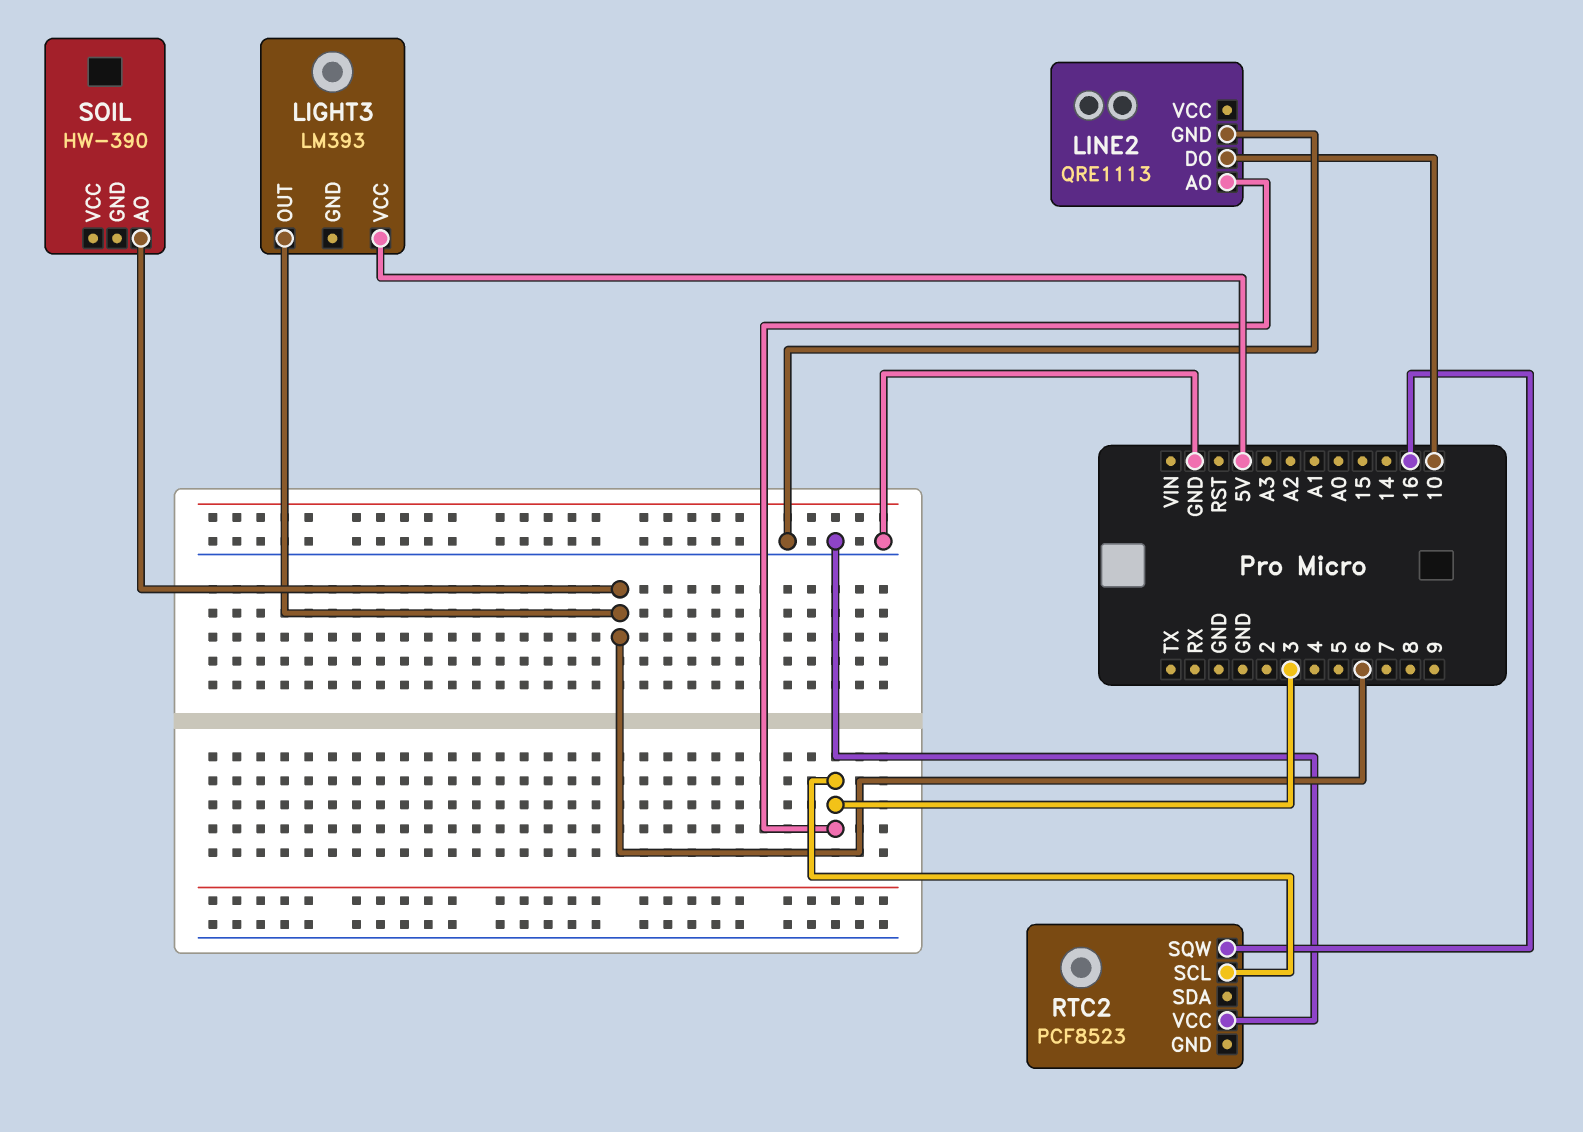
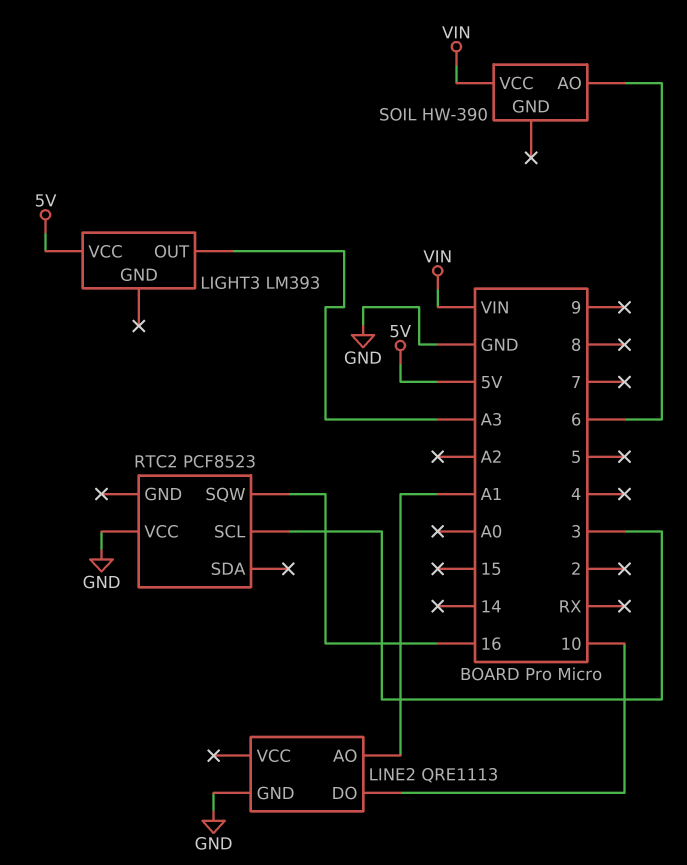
LIGHT3 pin OUT: 6 -> A3
LINE2 pin AO: 3 -> A1
SOIL pin VCC: none -> VIN

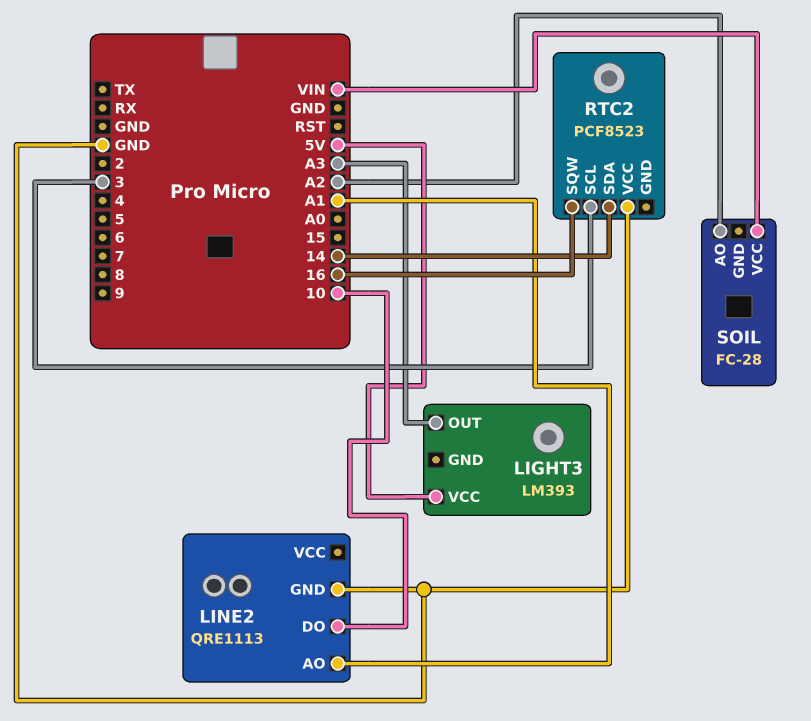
RTC2 pin SDA: none -> 14
SOIL: HW-390 -> FC-28
SOIL pin AO: 6 -> A2

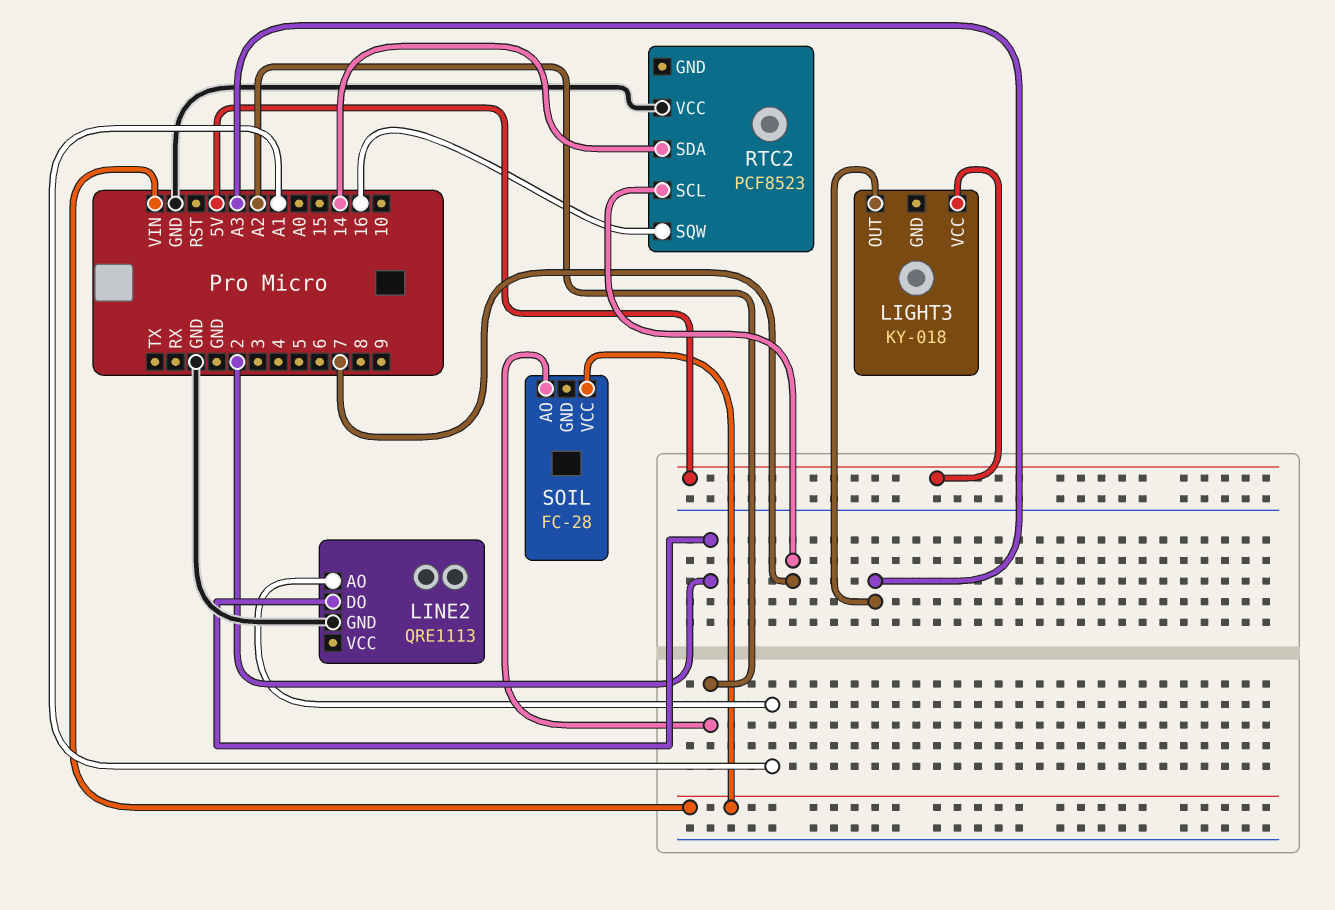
LIGHT3: LM393 -> KY-018
LINE2 pin DO: 10 -> 2
RTC2 pin SCL: 3 -> 7

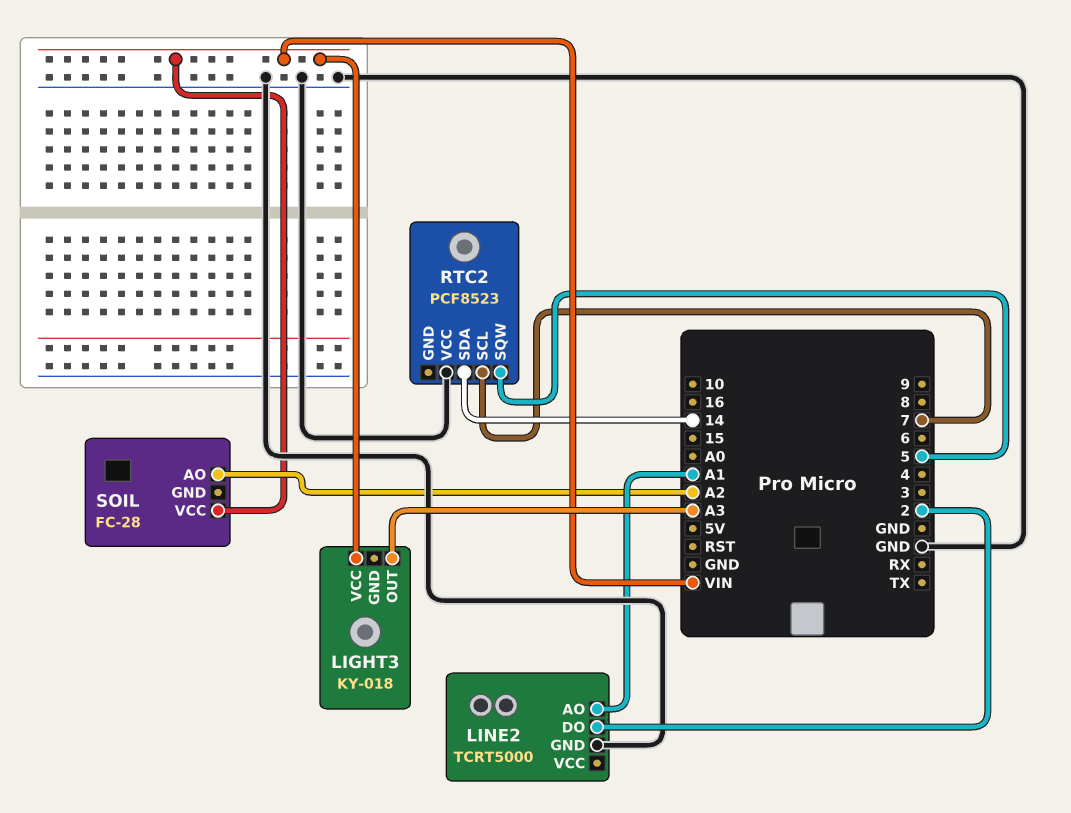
LIGHT3 pin VCC: 5V -> VIN
LINE2: QRE1113 -> TCRT5000
RTC2 pin SQW: 16 -> 5

